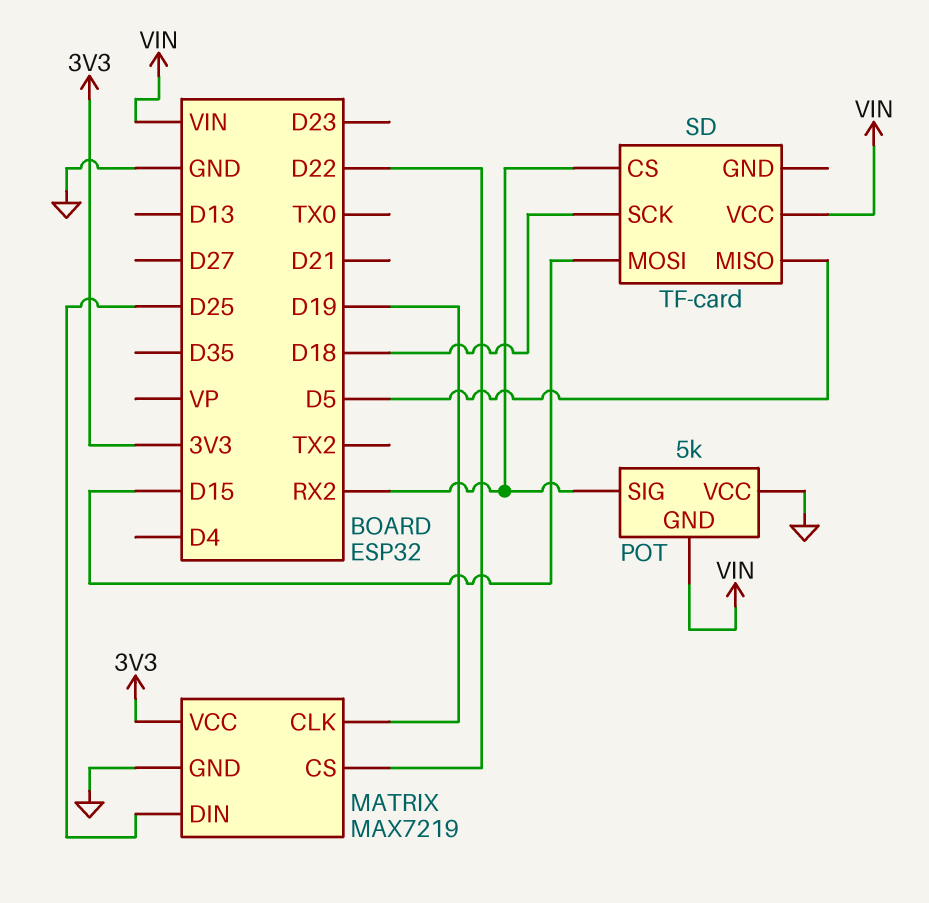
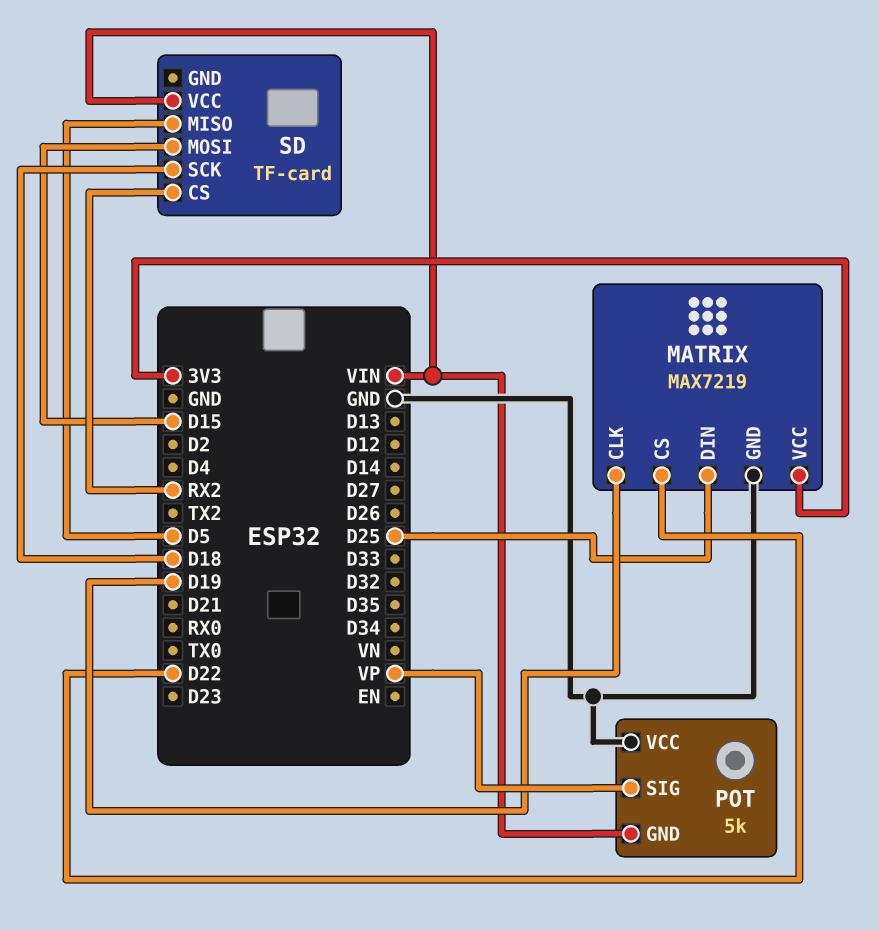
POT pin SIG: RX2 -> VP

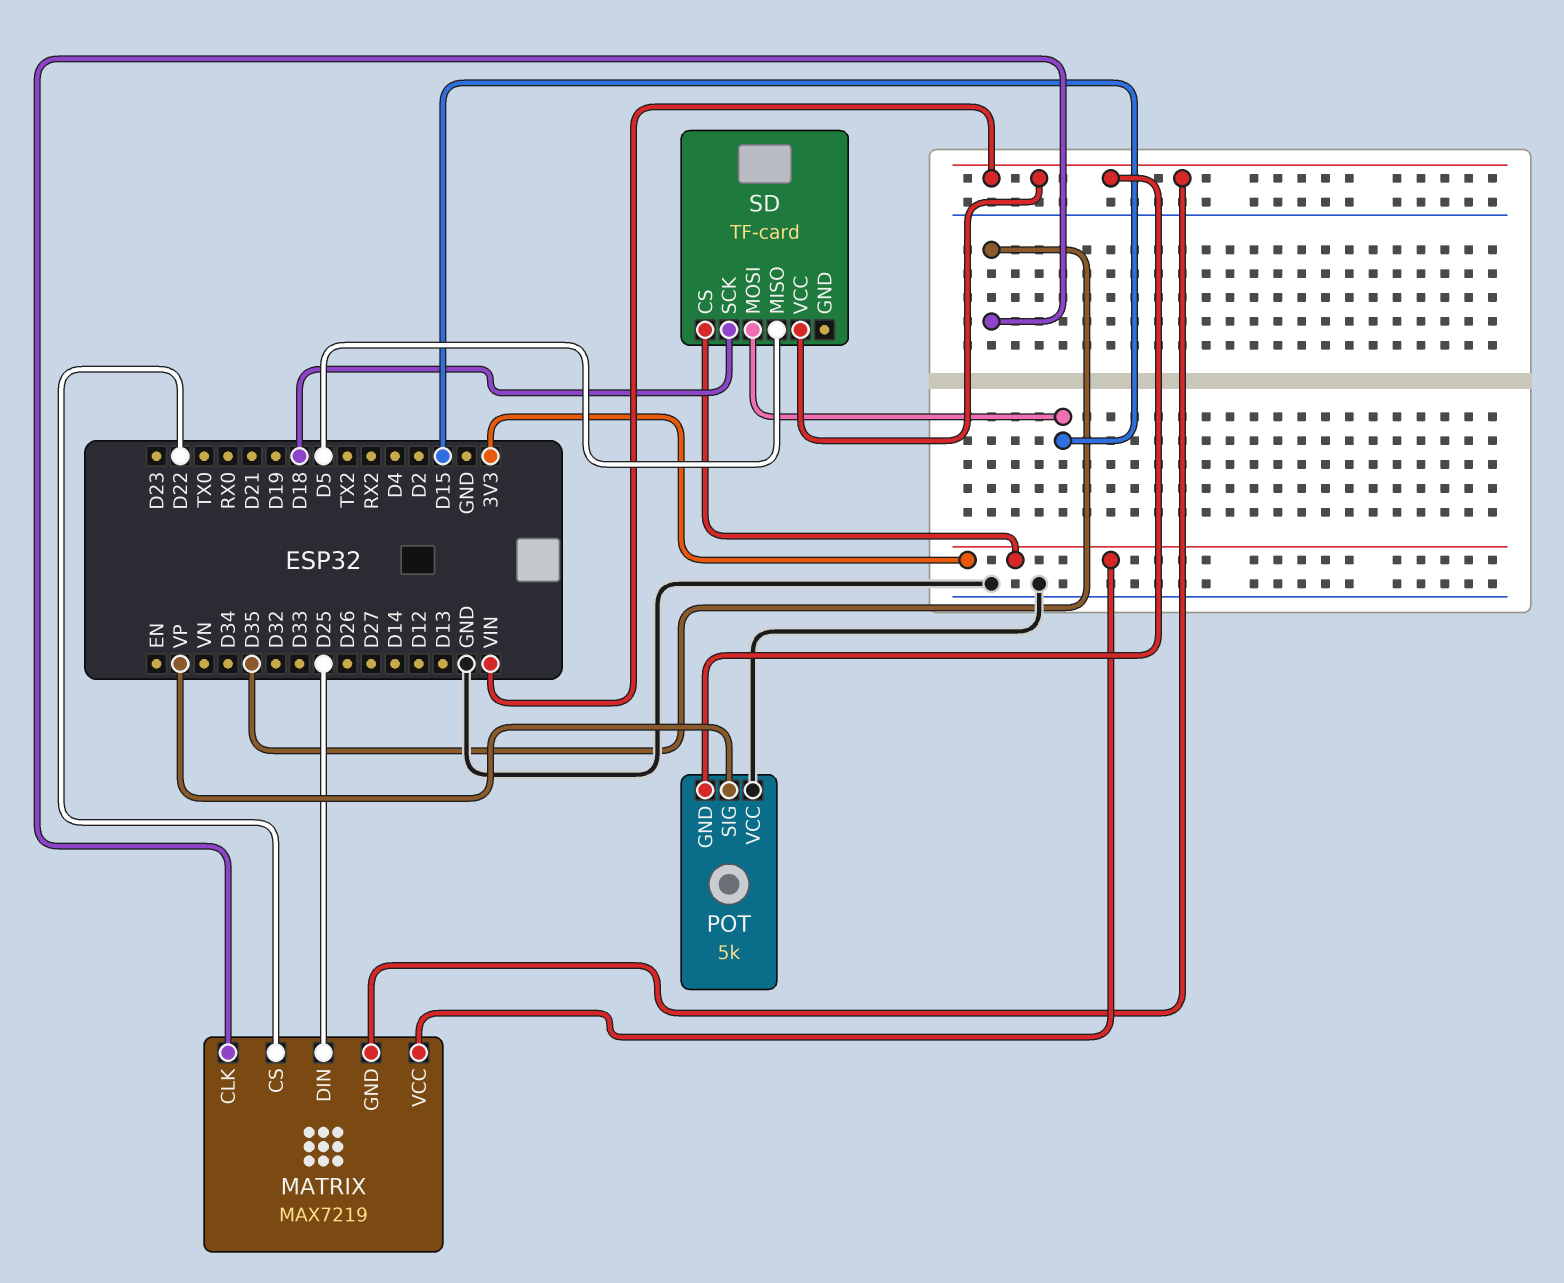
MATRIX pin CLK: D19 -> D35
MATRIX pin GND: GND -> VIN
SD pin CS: RX2 -> 3V3

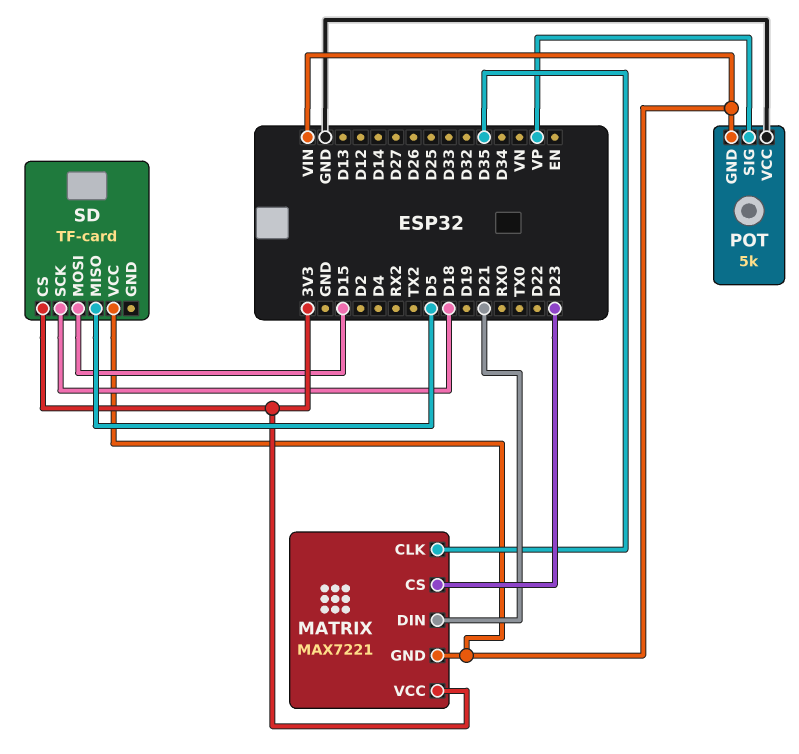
MATRIX: MAX7219 -> MAX7221
MATRIX pin CS: D22 -> D23
MATRIX pin DIN: D25 -> D21

